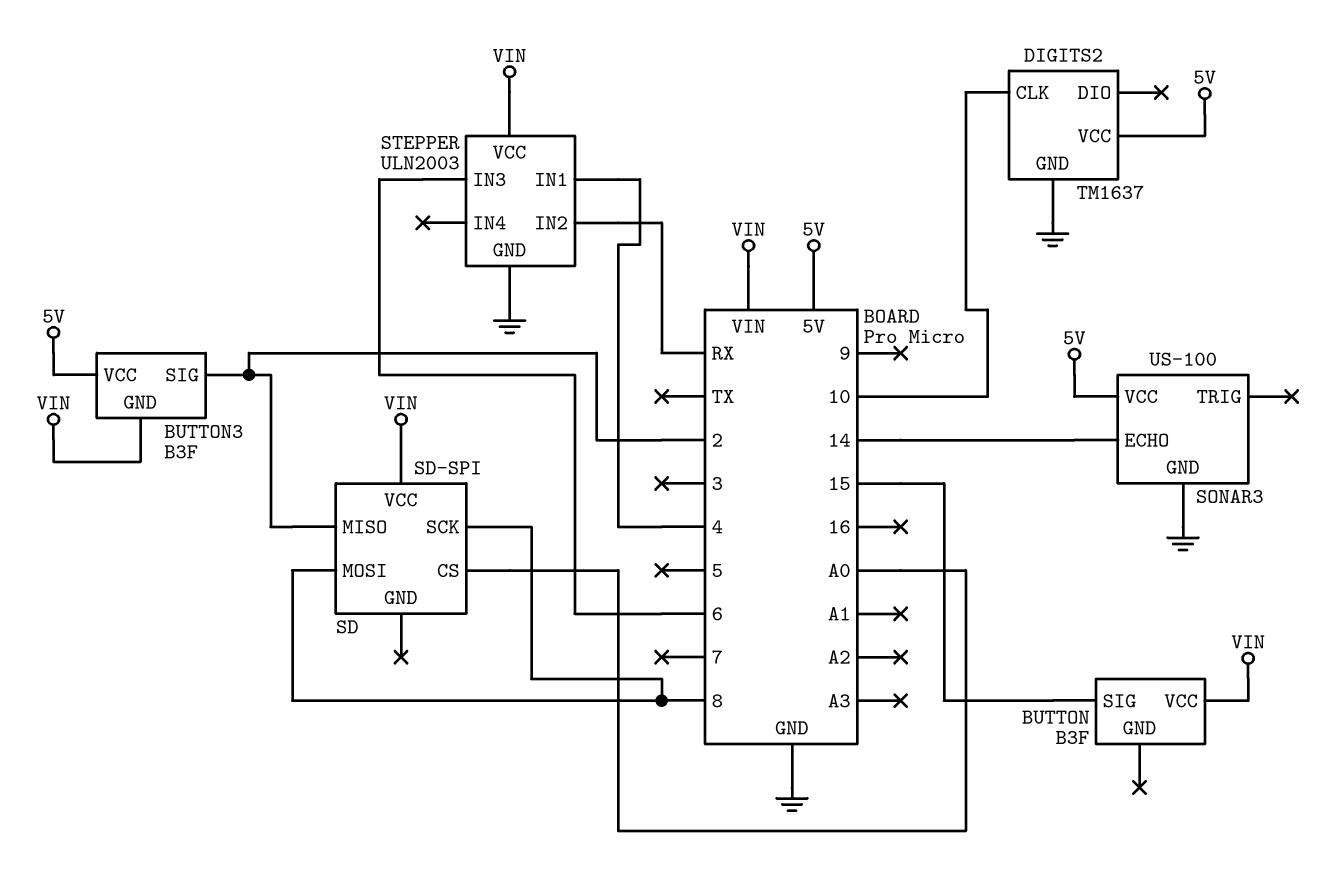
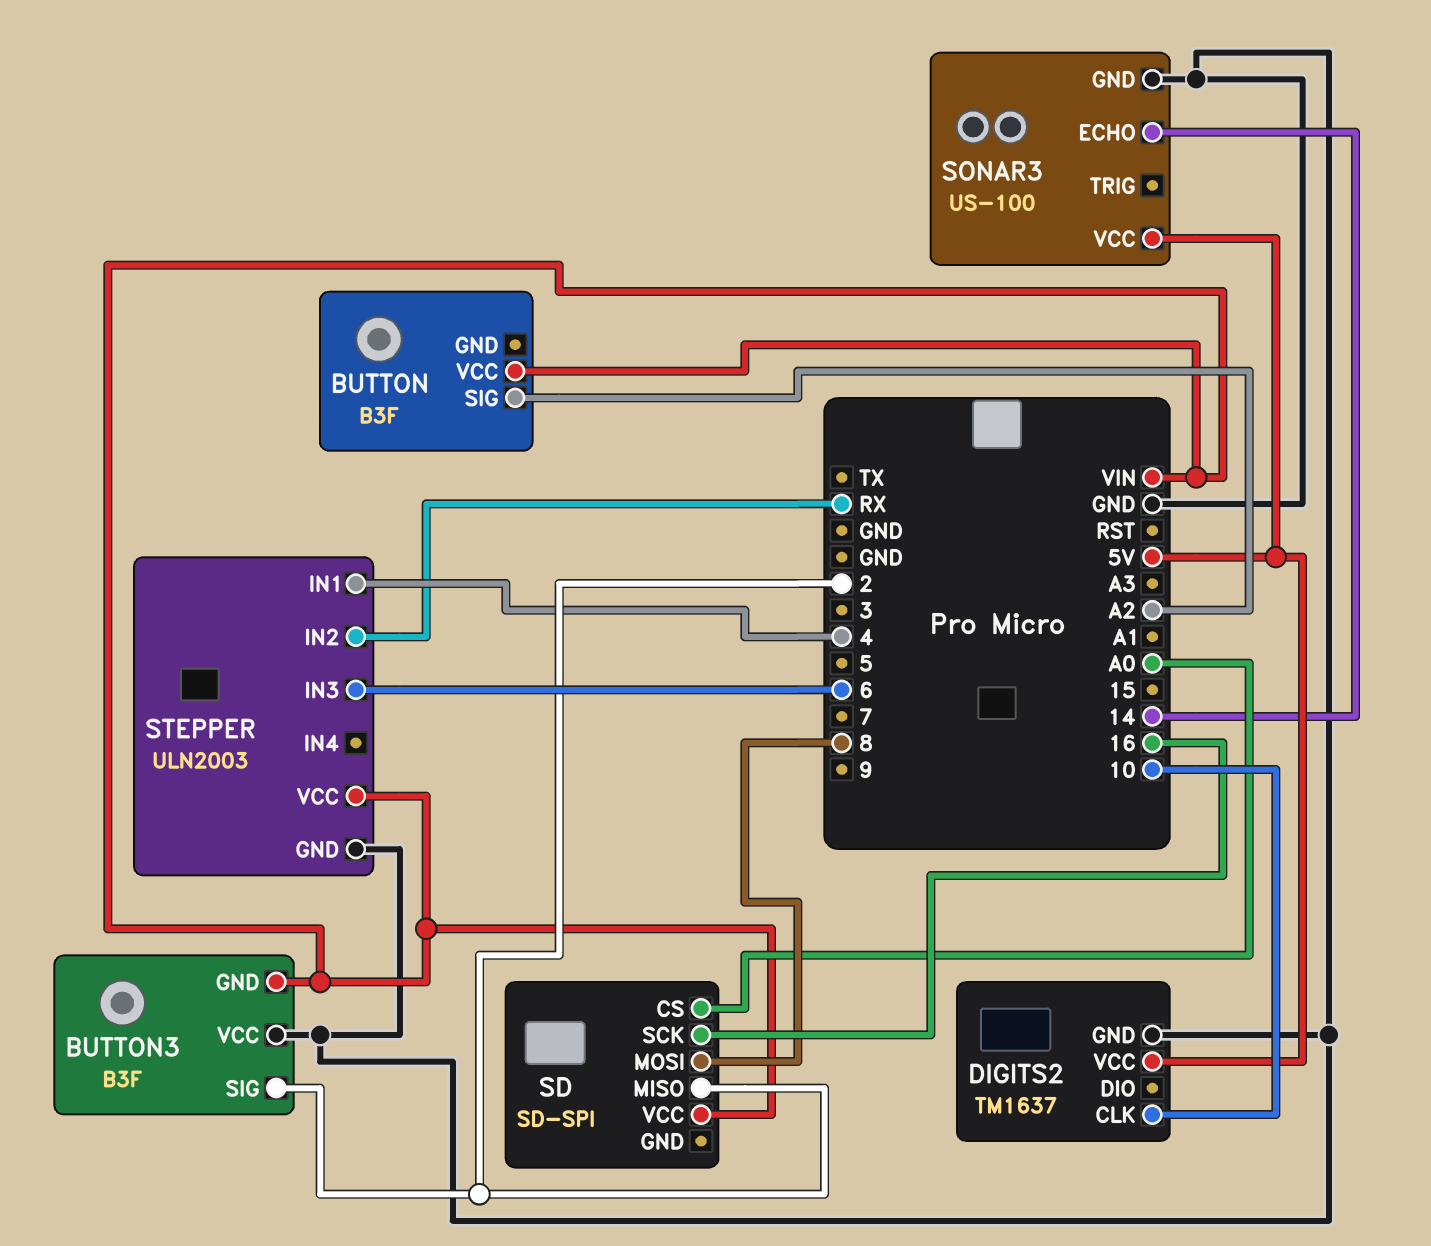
BUTTON pin SIG: 15 -> A2
BUTTON3 pin VCC: 5V -> GND
SD pin SCK: 8 -> 16

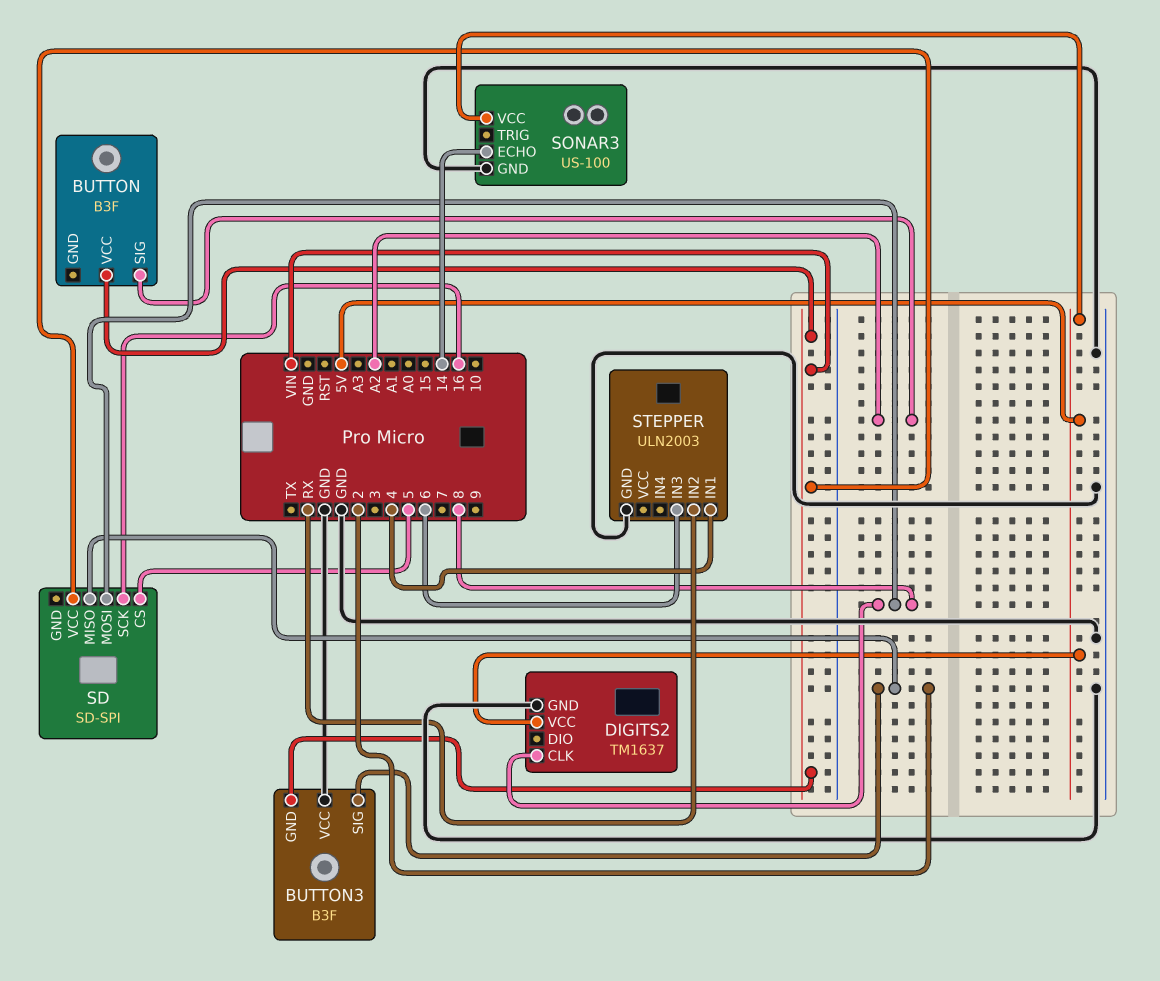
DIGITS2 pin CLK: 10 -> 8
SD pin CS: A0 -> 5
STEPPER pin VCC: VIN -> none

